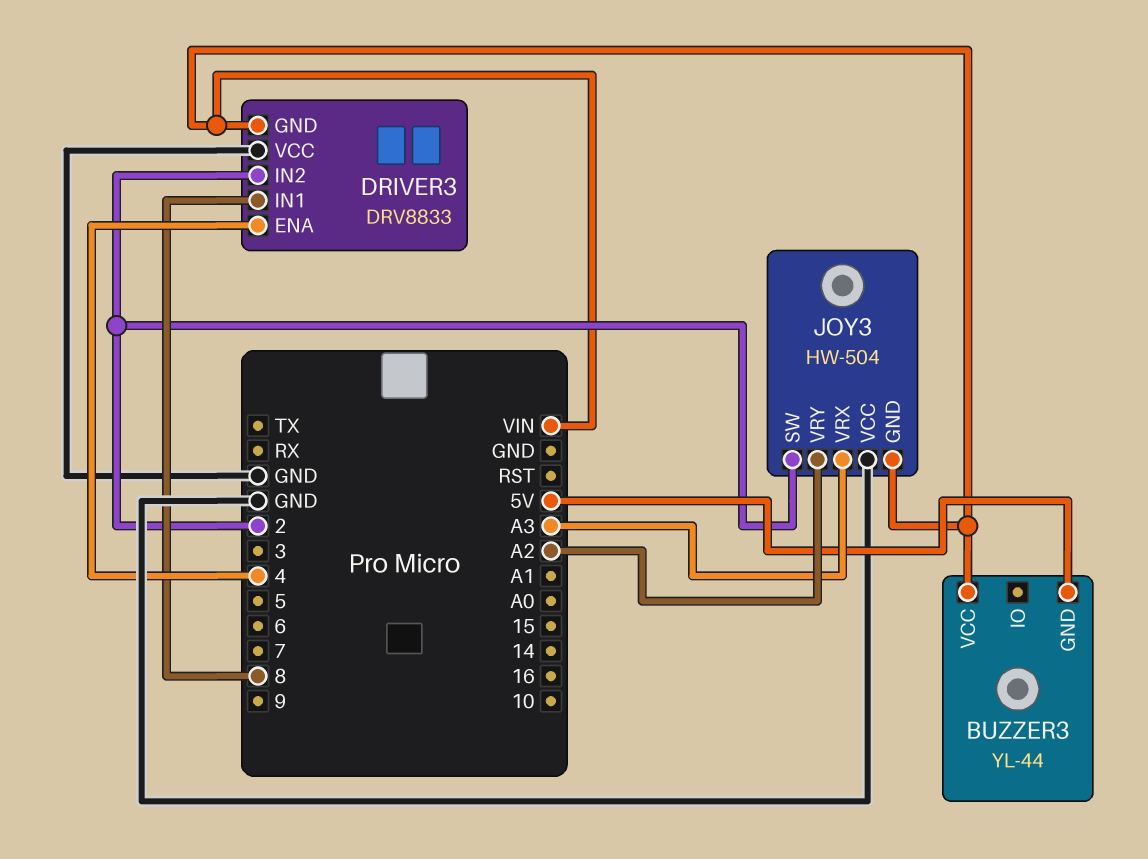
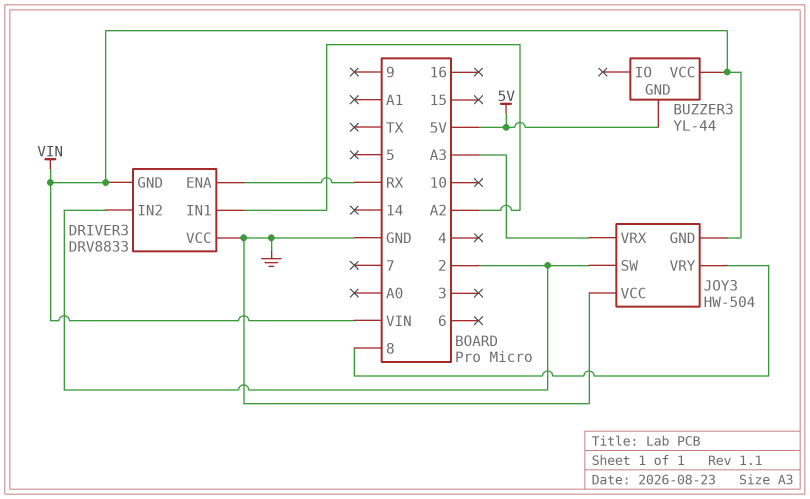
DRIVER3 pin ENA: 4 -> RX
DRIVER3 pin IN1: 8 -> A2
JOY3 pin VRY: A2 -> 8

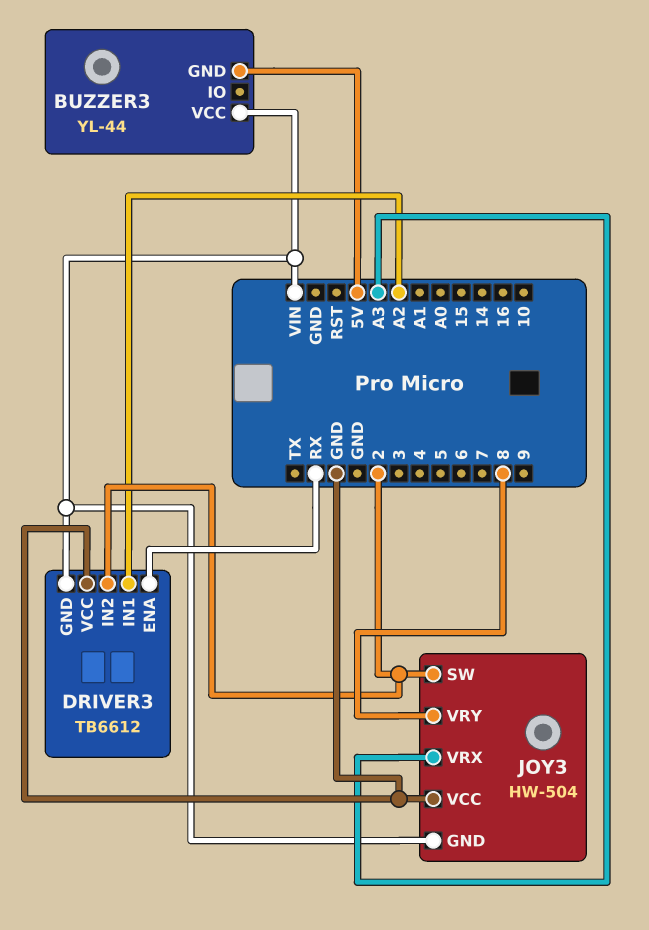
DRIVER3: DRV8833 -> TB6612

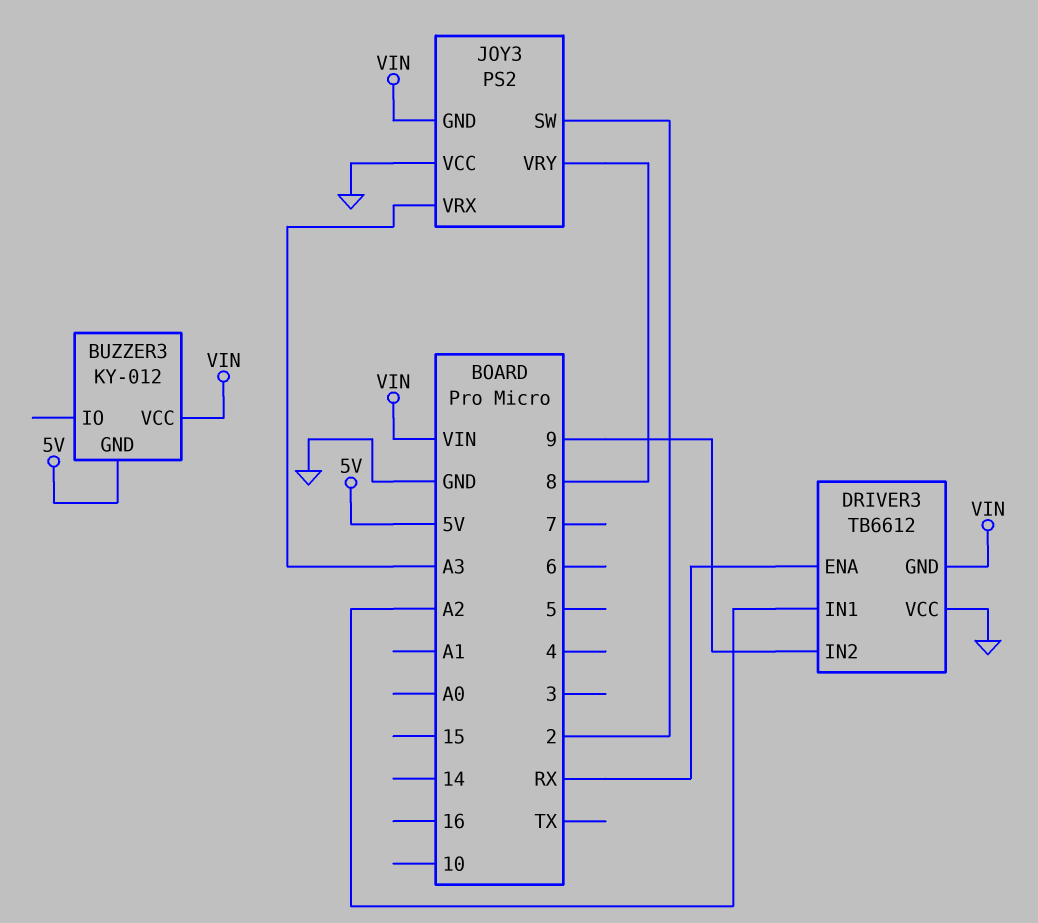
BUZZER3: YL-44 -> KY-012
DRIVER3 pin IN2: 2 -> 9
JOY3: HW-504 -> PS2

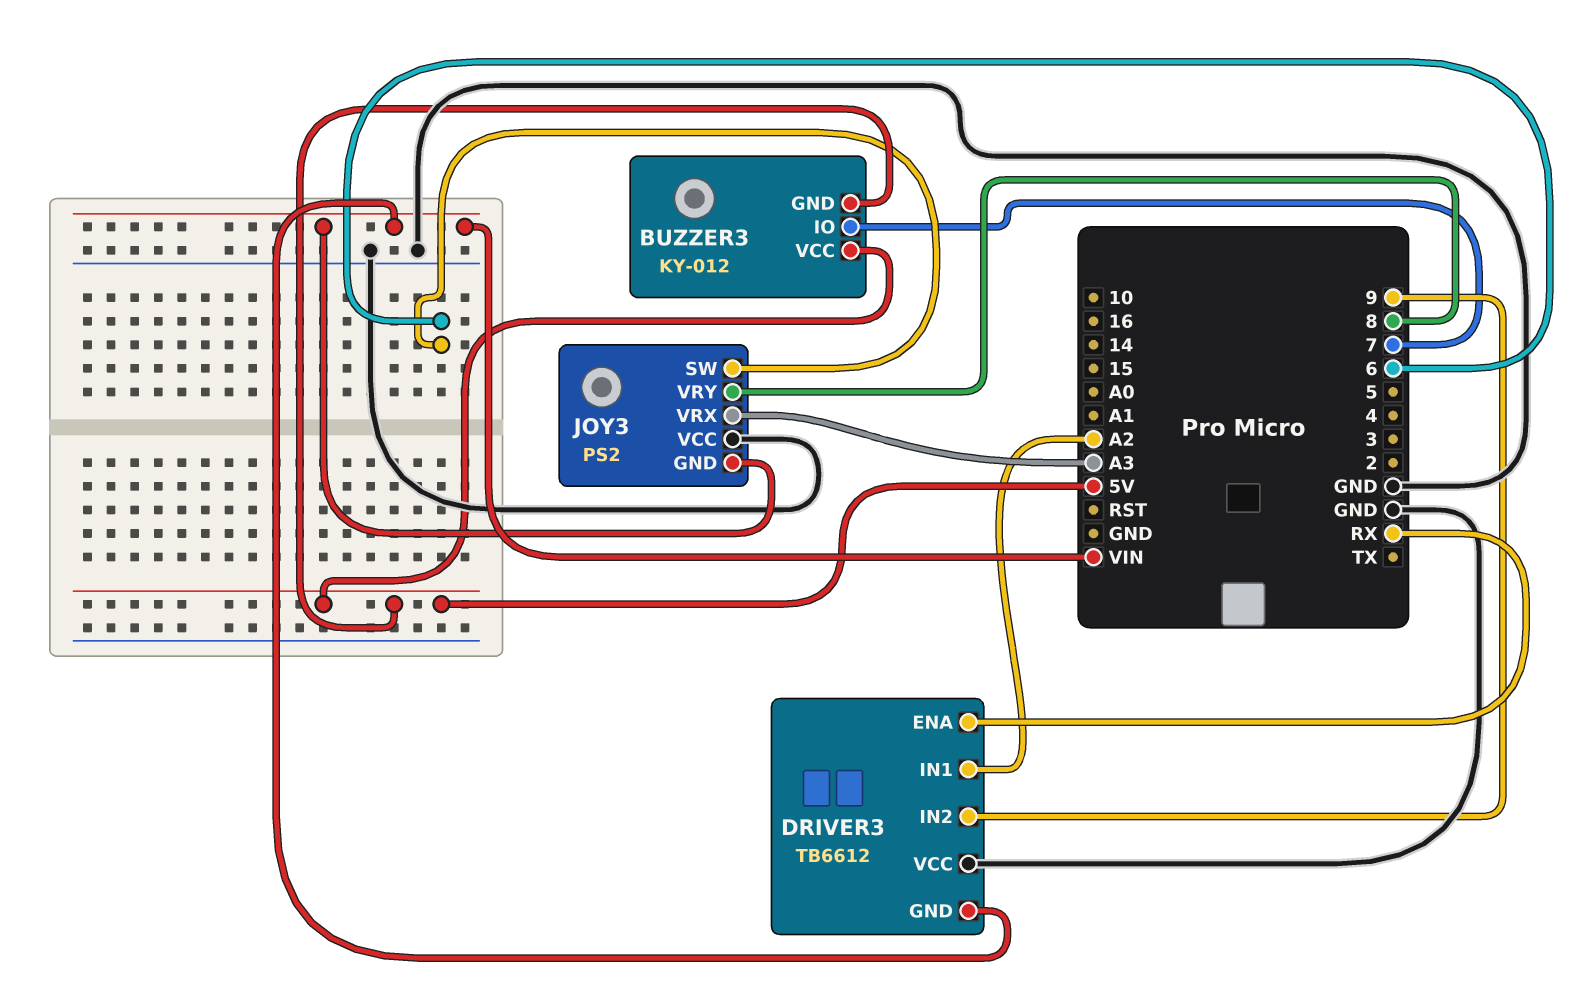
BUZZER3 pin IO: none -> 7
BUZZER3 pin VCC: VIN -> 5V
JOY3 pin SW: 2 -> 6

